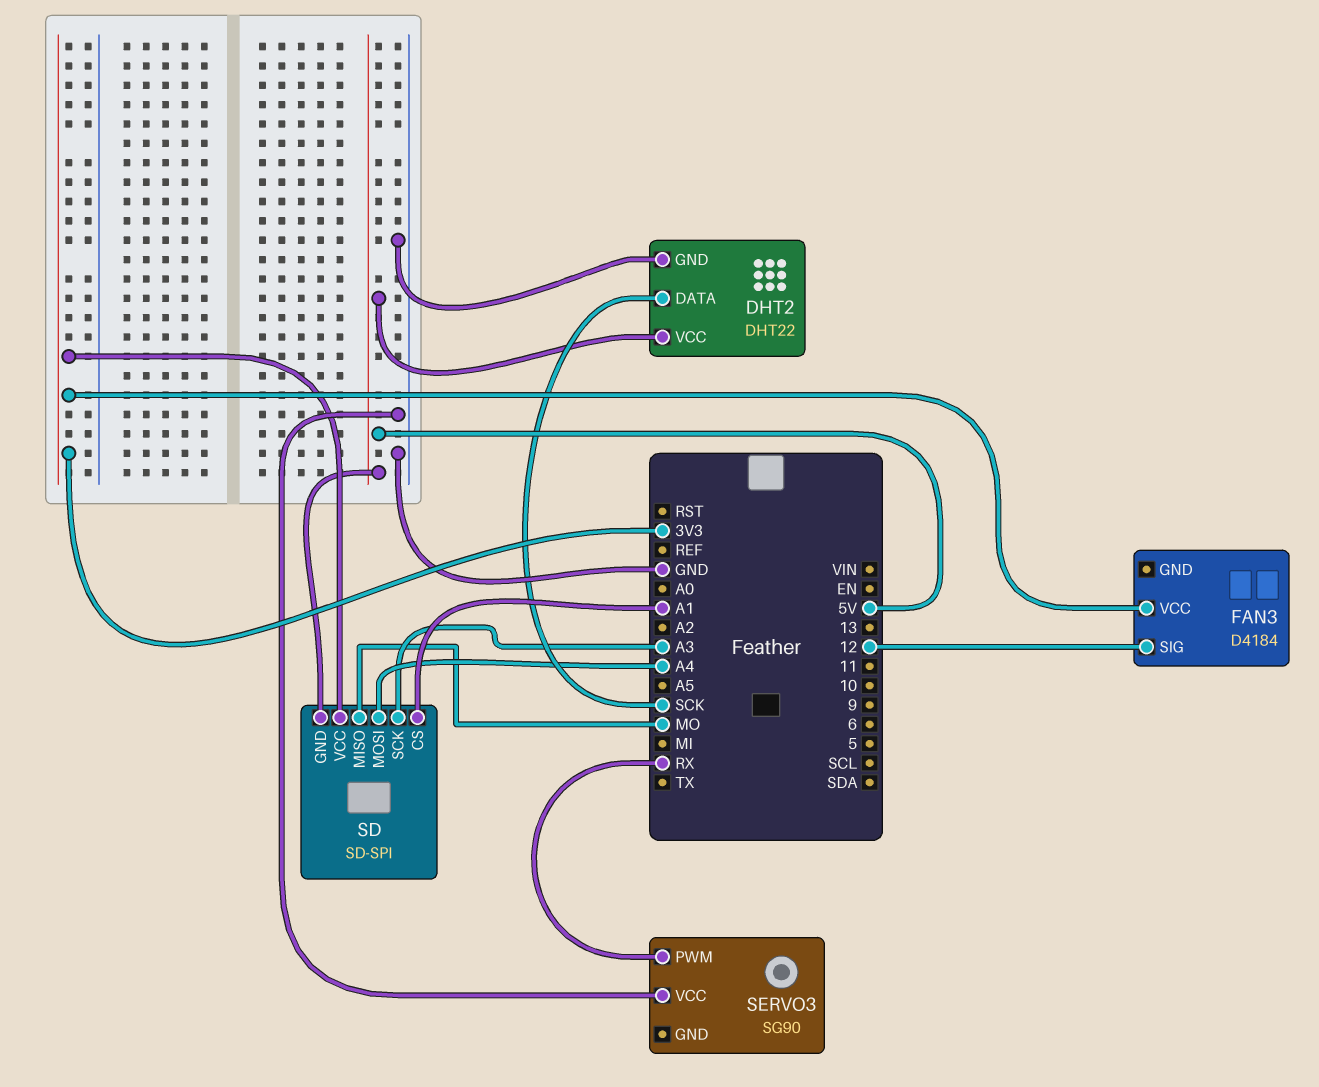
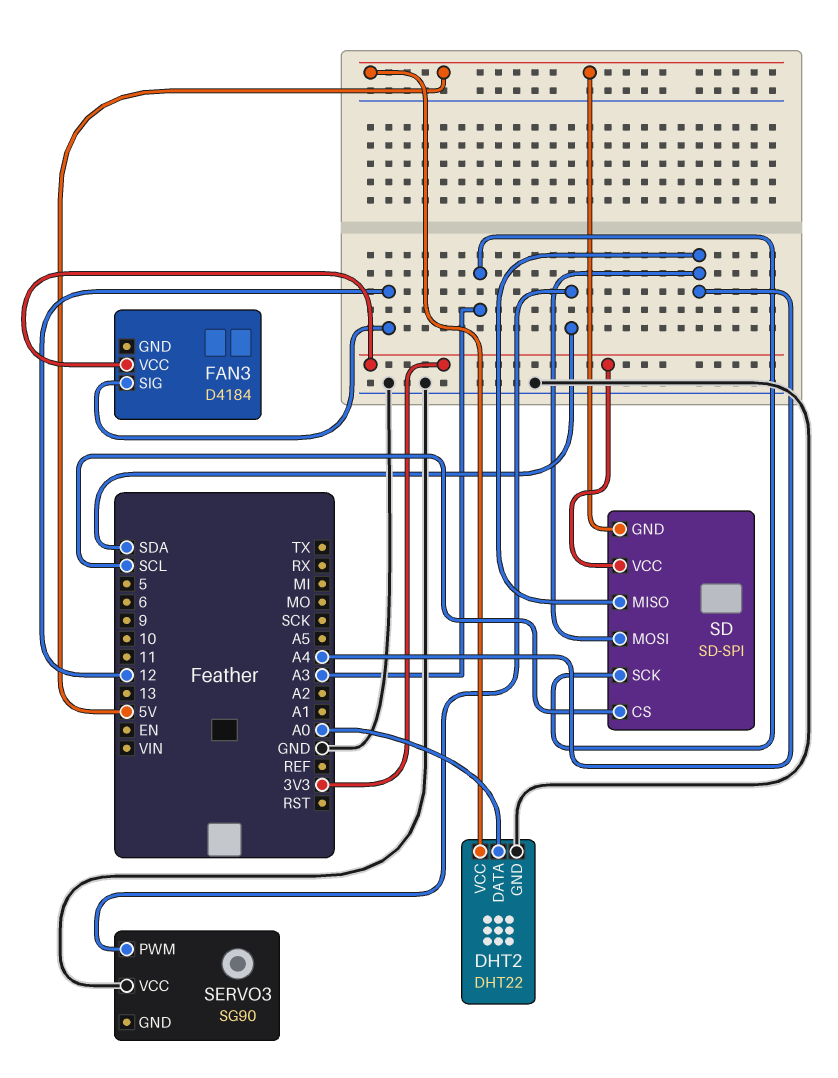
DHT2 pin DATA: SCK -> A0
SD pin CS: A1 -> SCL
SD pin MISO: MO -> A4
SERVO3 pin PWM: RX -> SDA

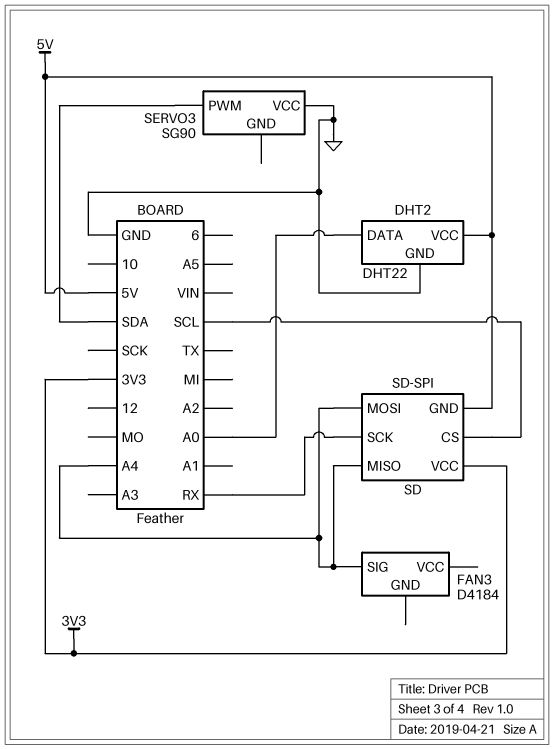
FAN3 pin SIG: 12 -> A4
FAN3 pin VCC: 3V3 -> none
SD pin SCK: A3 -> RX

